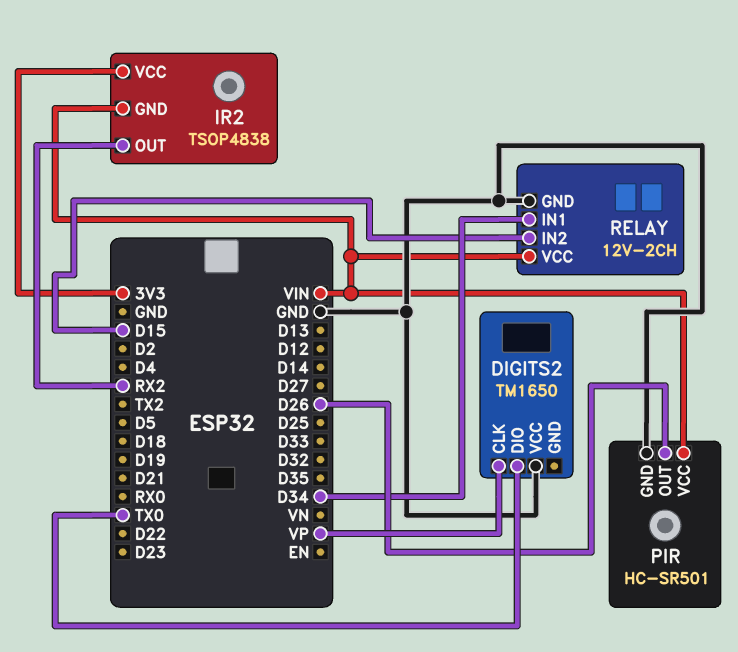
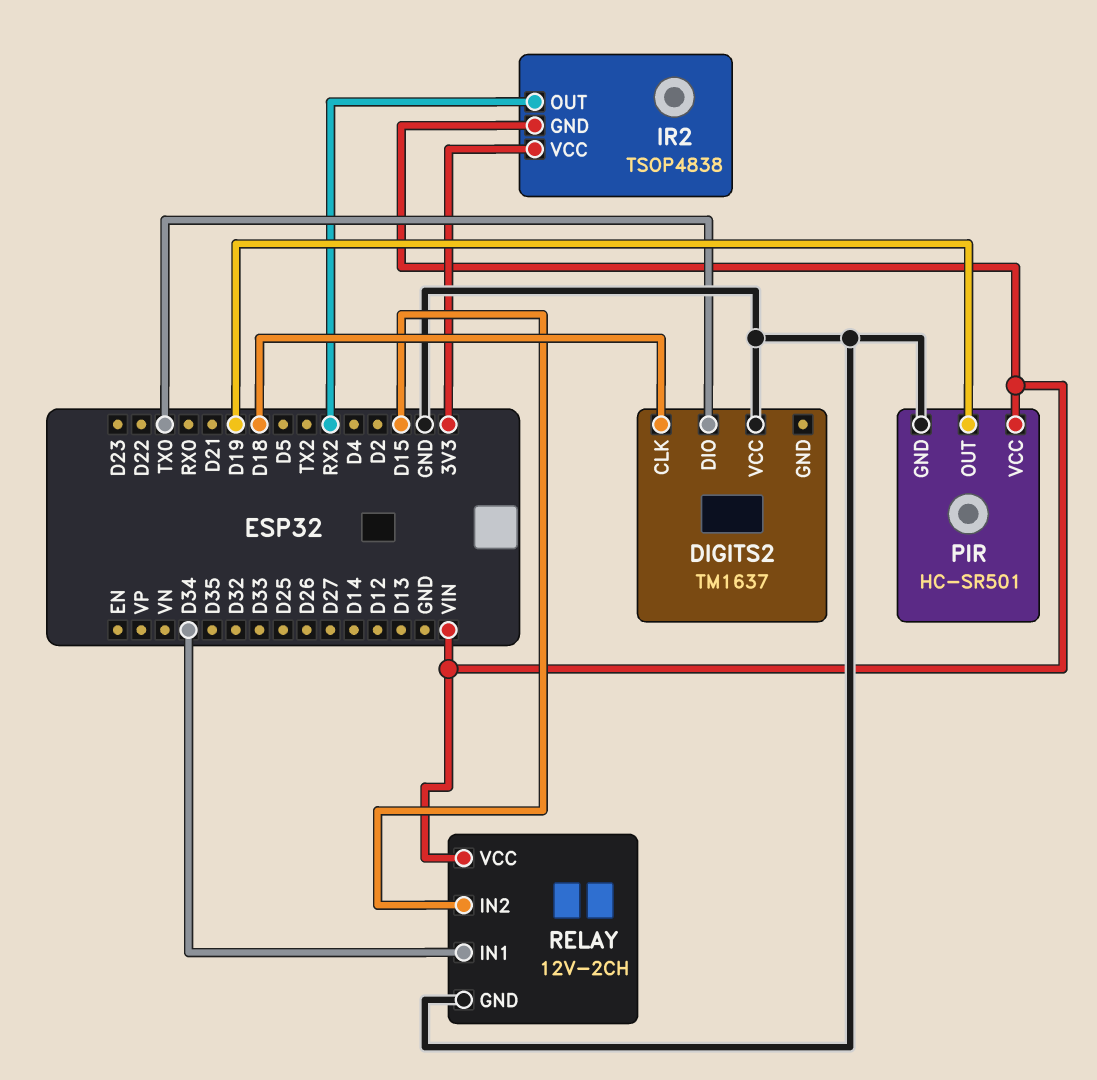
DIGITS2: TM1650 -> TM1637
DIGITS2 pin CLK: VP -> D18
PIR pin OUT: D26 -> D19

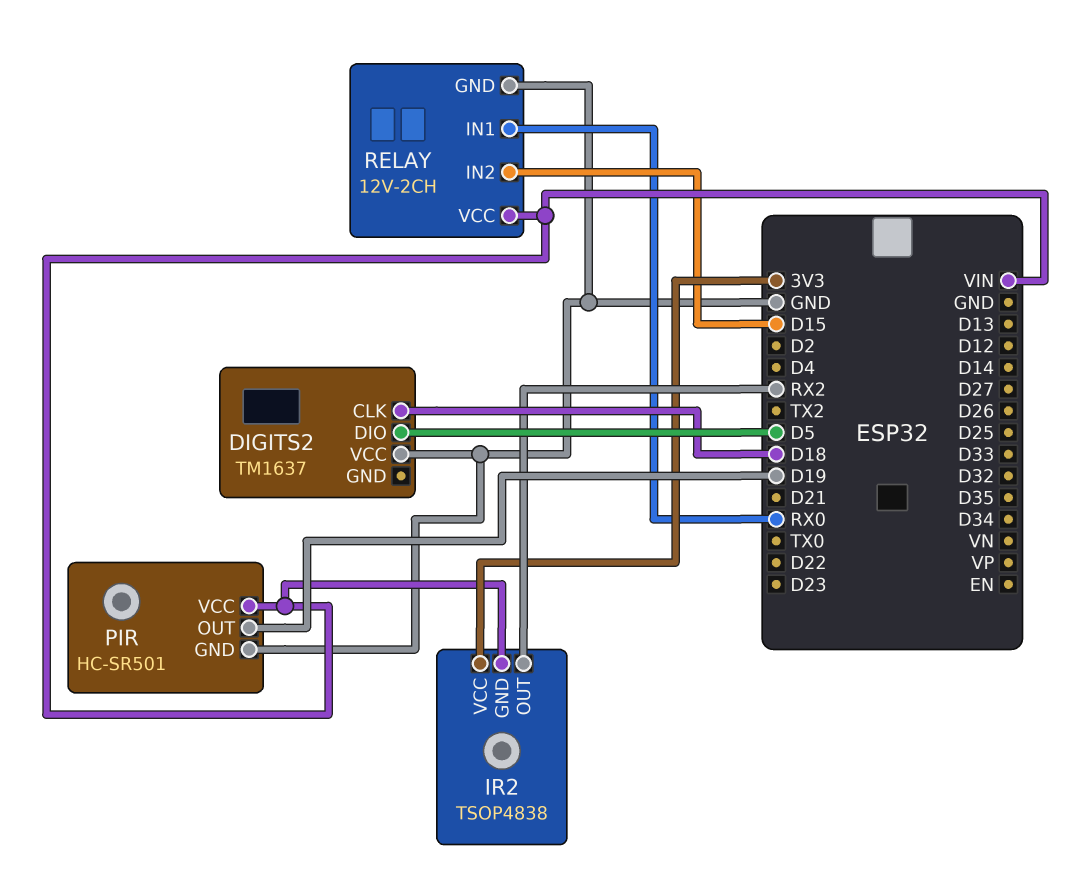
DIGITS2 pin DIO: TX0 -> D5
RELAY pin IN1: D34 -> RX0

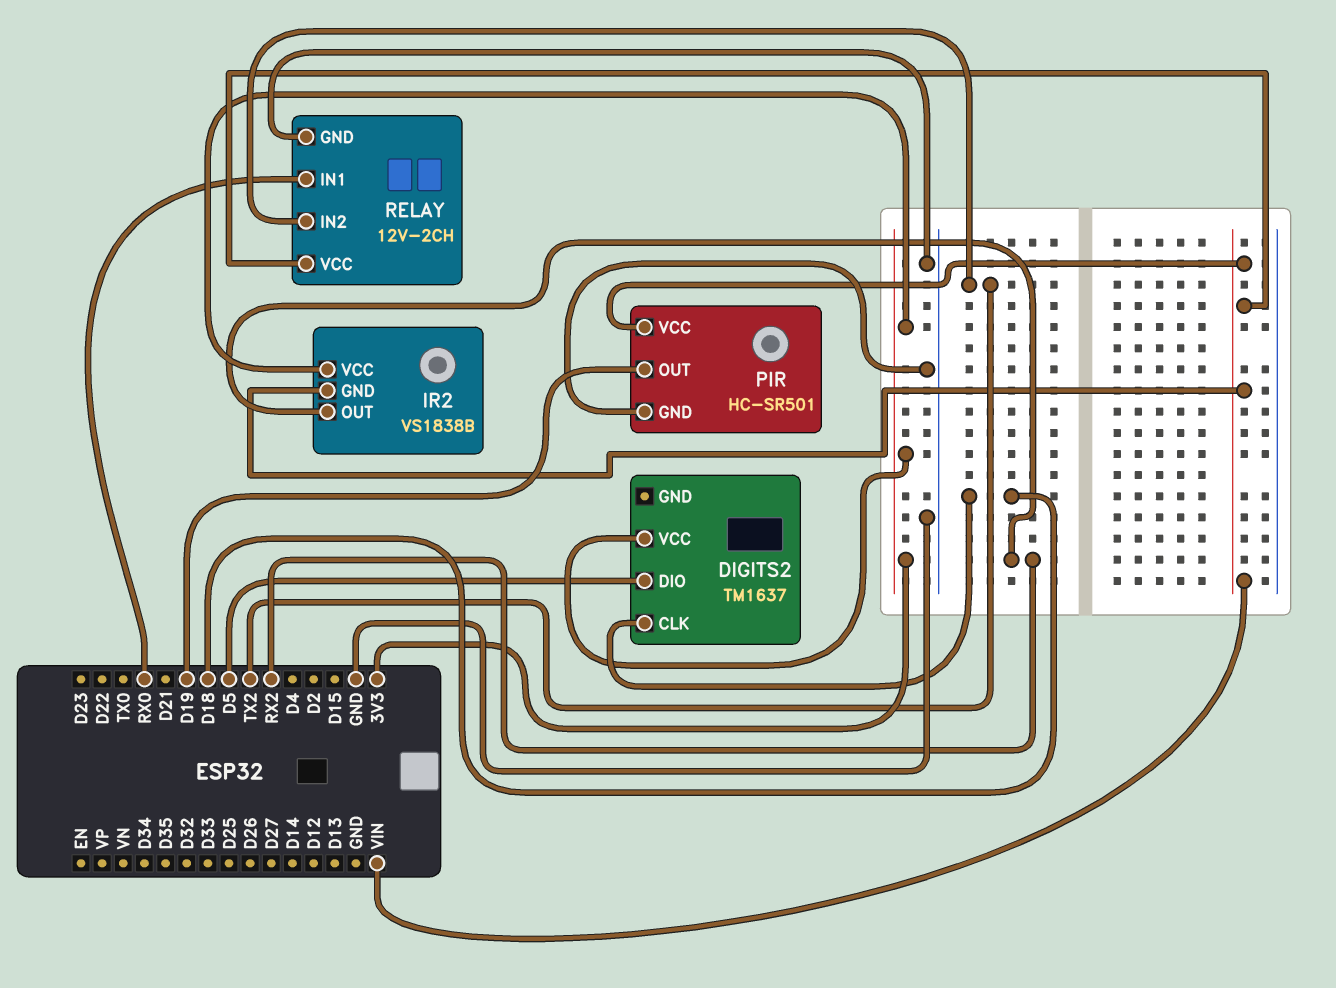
DIGITS2 pin VCC: GND -> 3V3
IR2: TSOP4838 -> VS1838B
RELAY pin IN2: D15 -> TX2

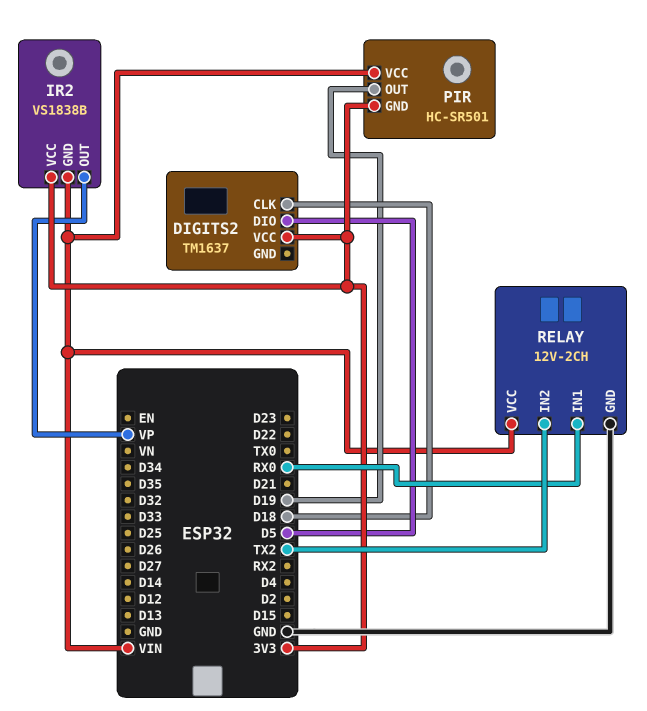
IR2 pin OUT: RX2 -> VP
PIR pin GND: GND -> 3V3

